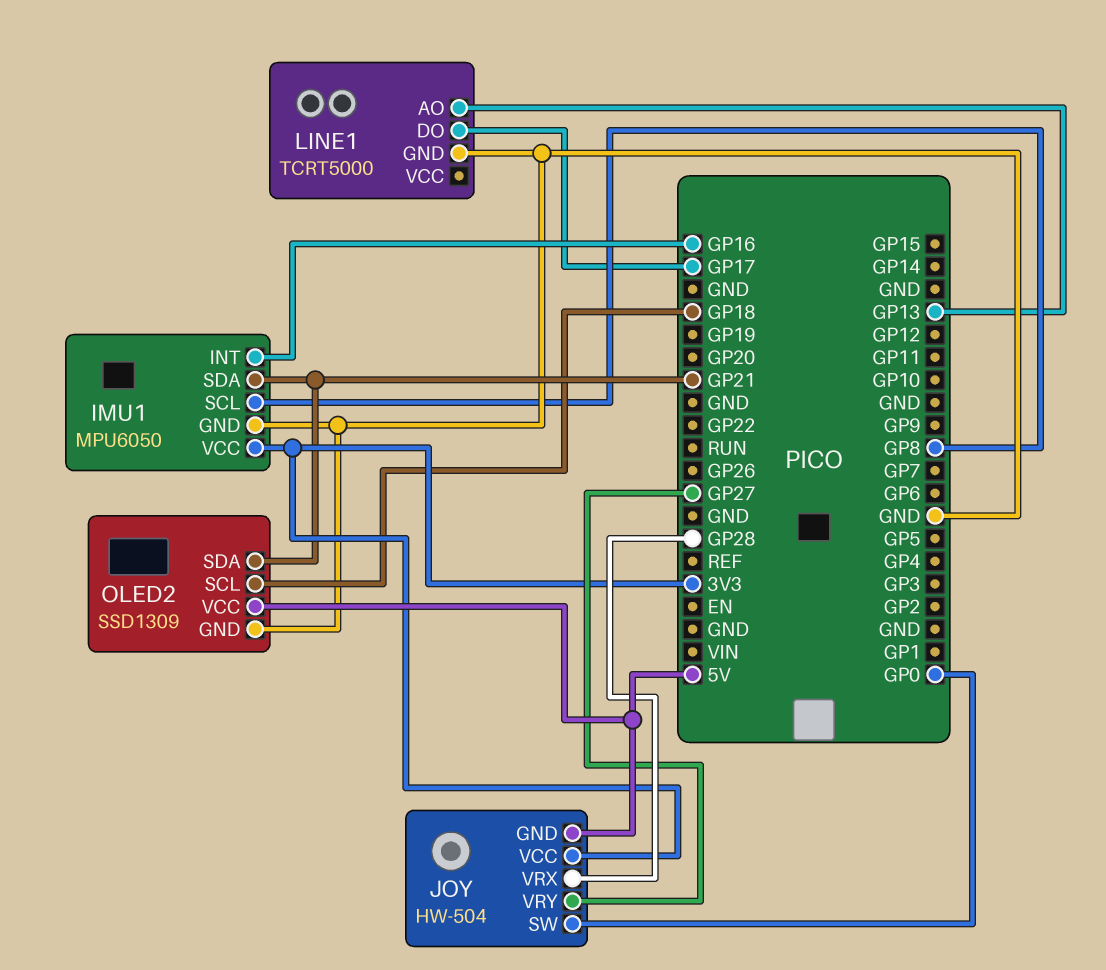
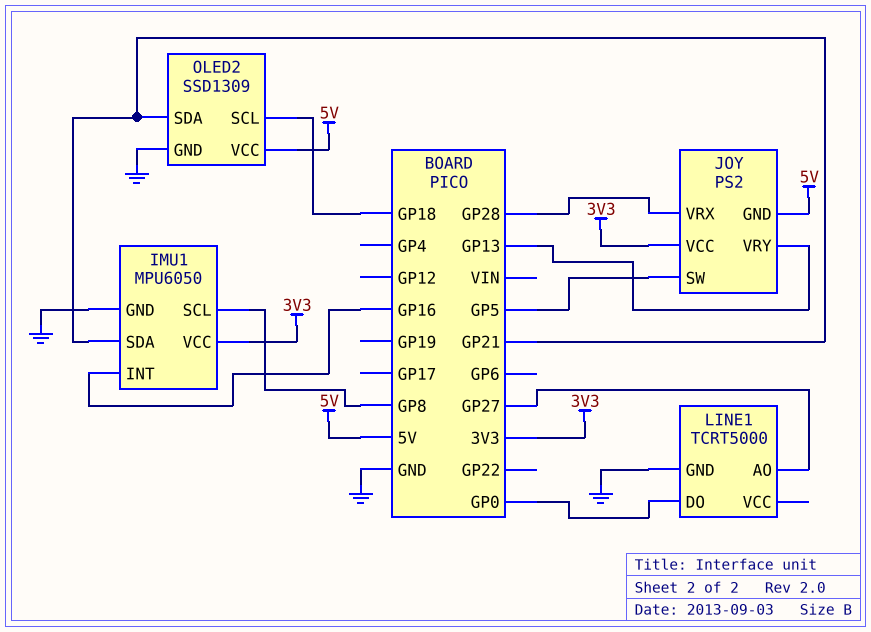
JOY: HW-504 -> PS2
JOY pin SW: GP0 -> GP5
JOY pin VRY: GP27 -> GP13
LINE1 pin AO: GP13 -> GP27
LINE1 pin DO: GP17 -> GP0

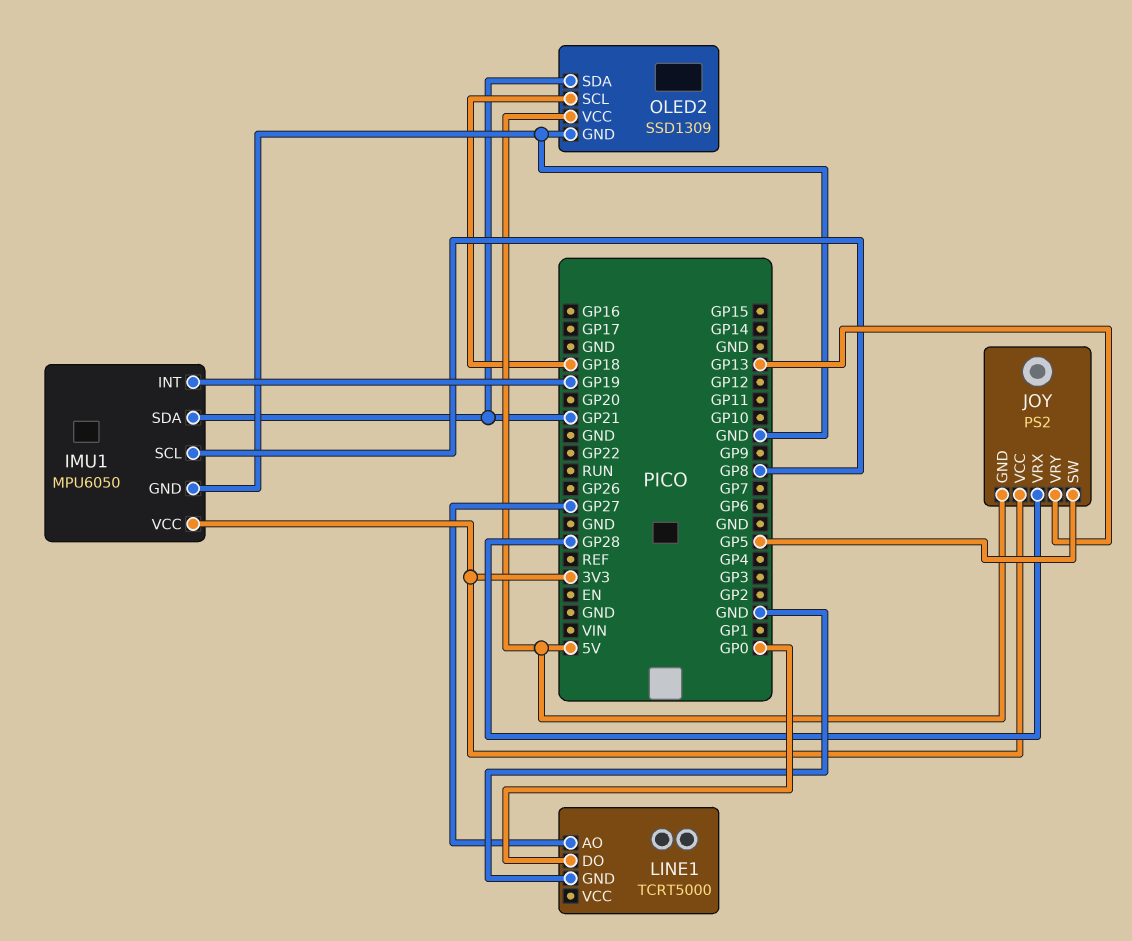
IMU1 pin INT: GP16 -> GP19

